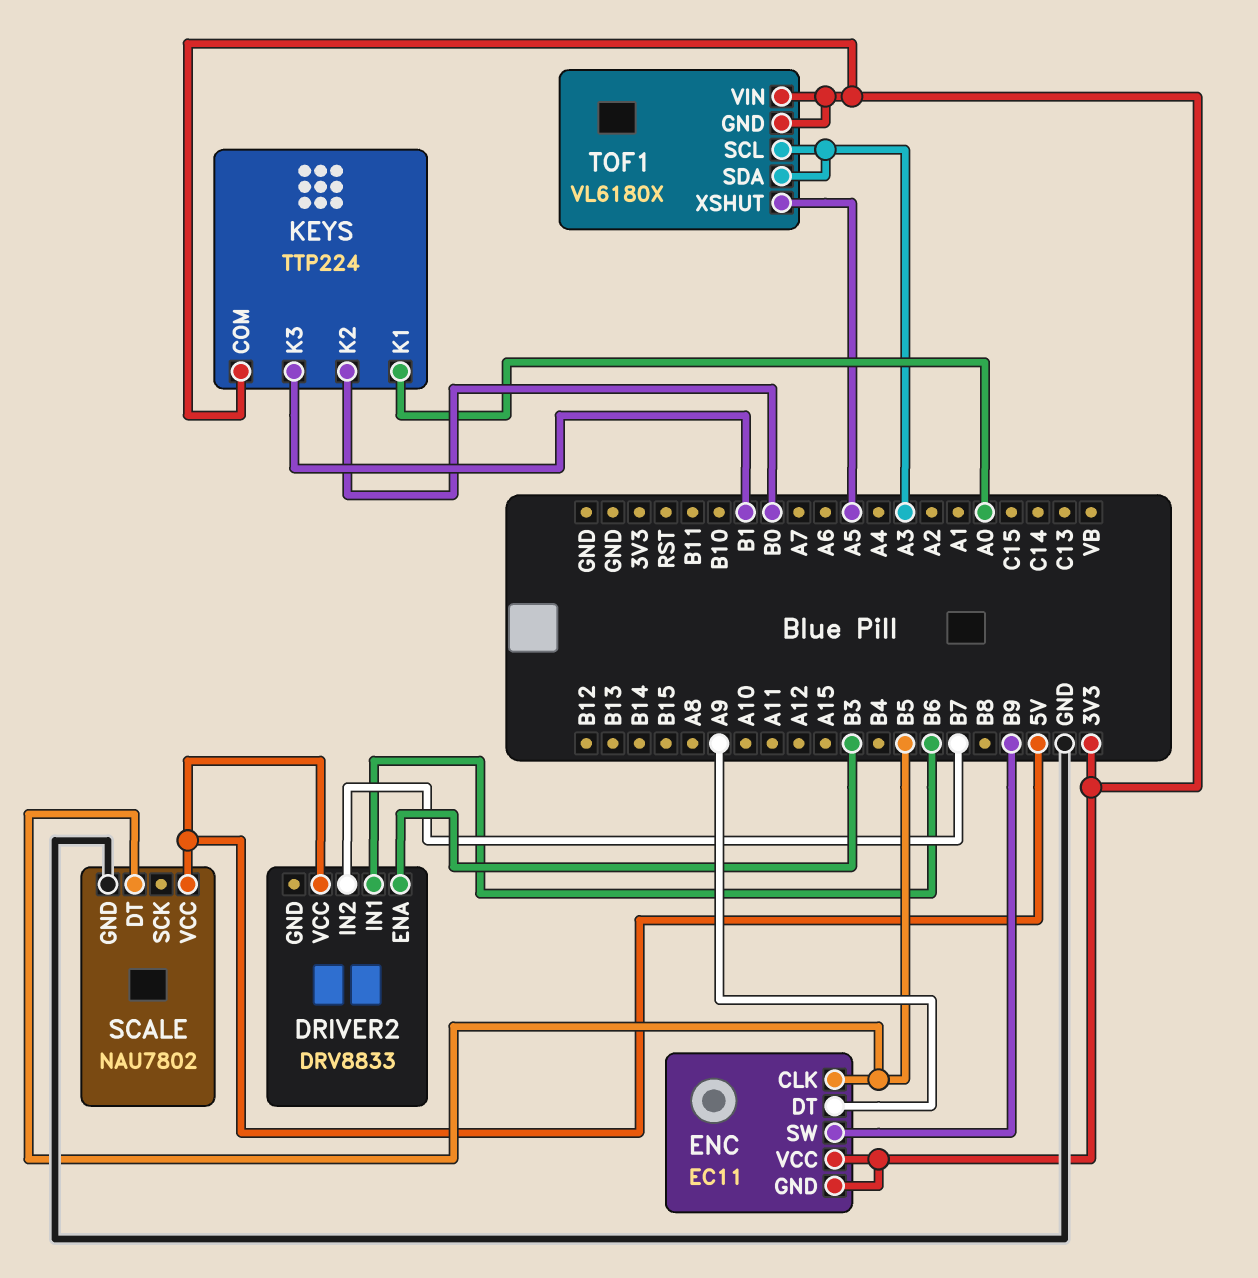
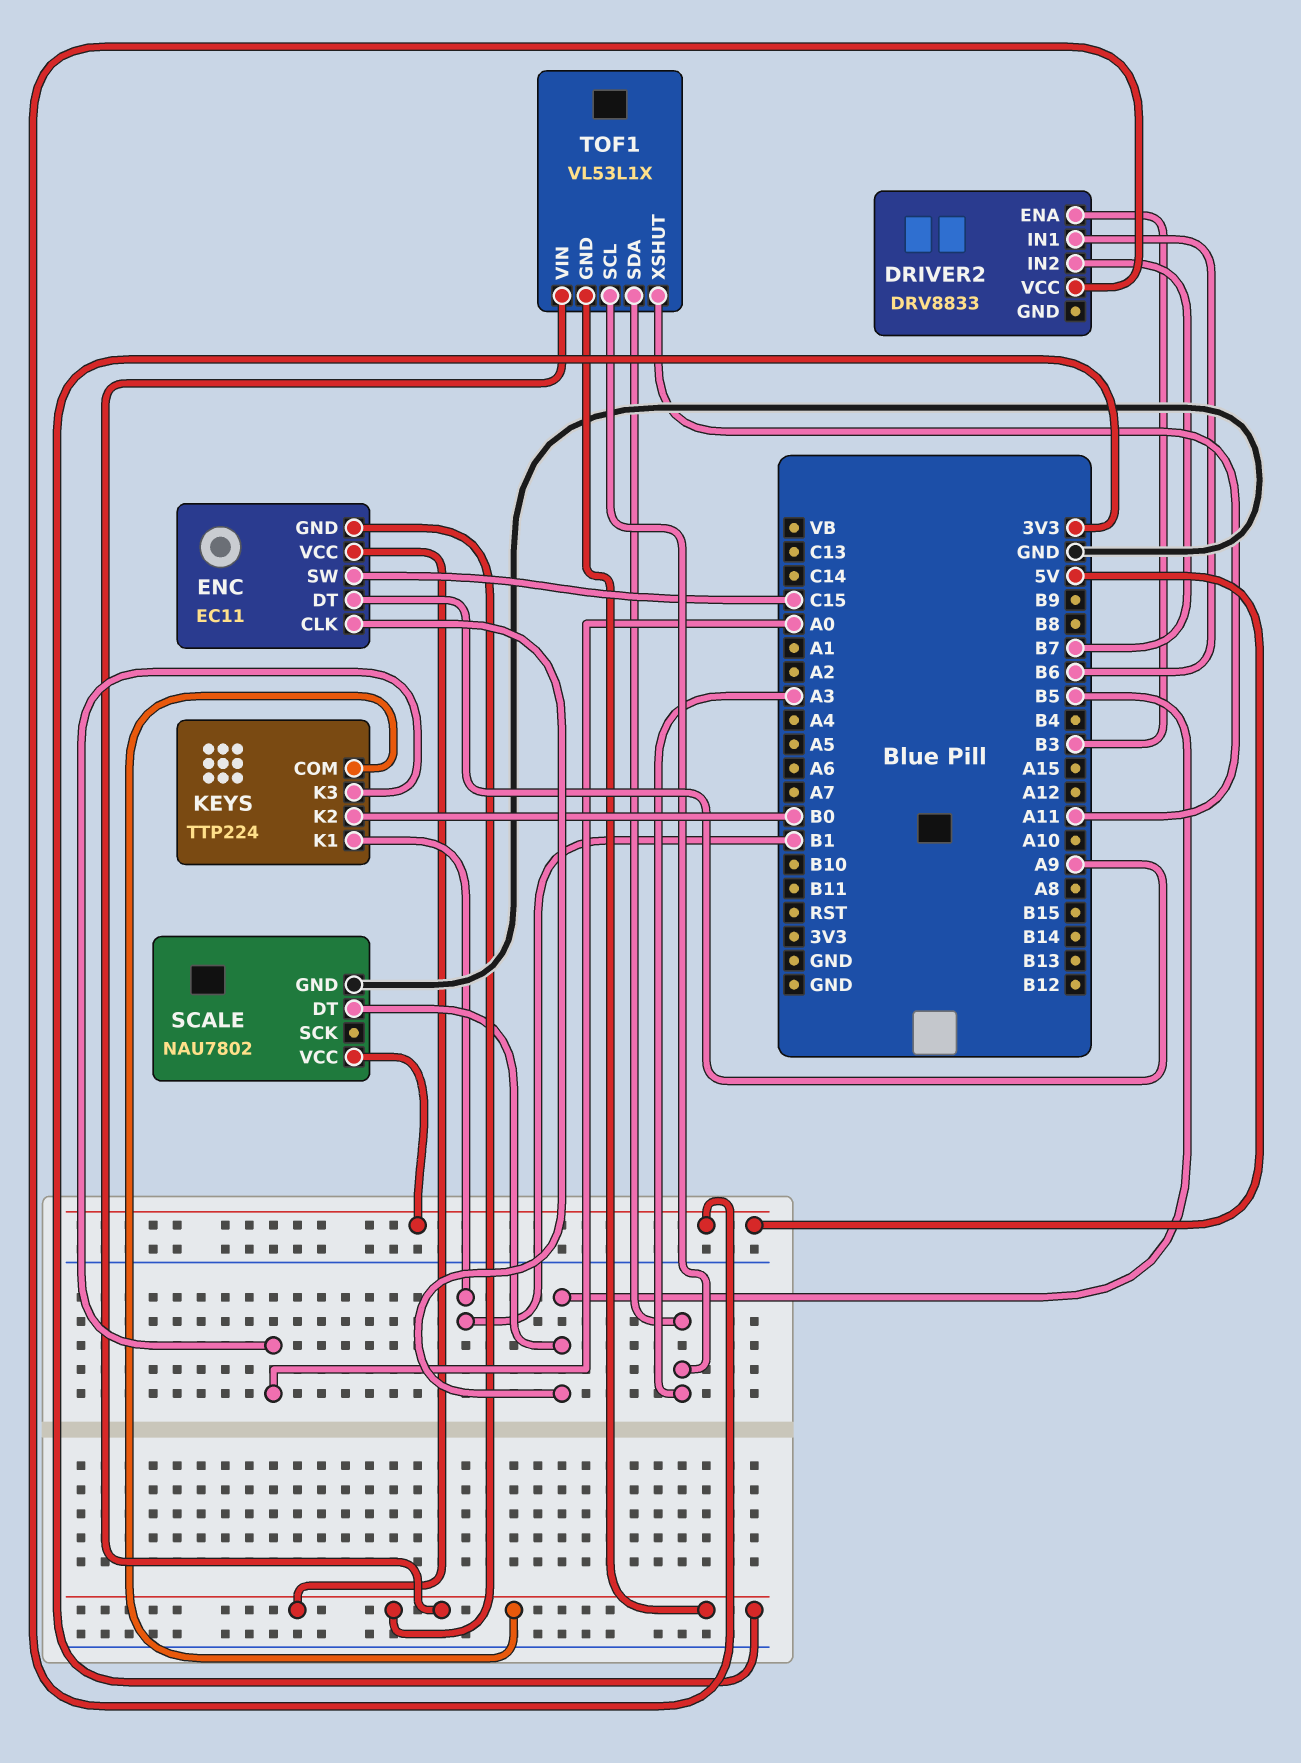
ENC pin SW: B9 -> C15
KEYS pin K1: A0 -> B1
KEYS pin K3: B1 -> A0
TOF1: VL6180X -> VL53L1X
TOF1 pin XSHUT: A5 -> A11

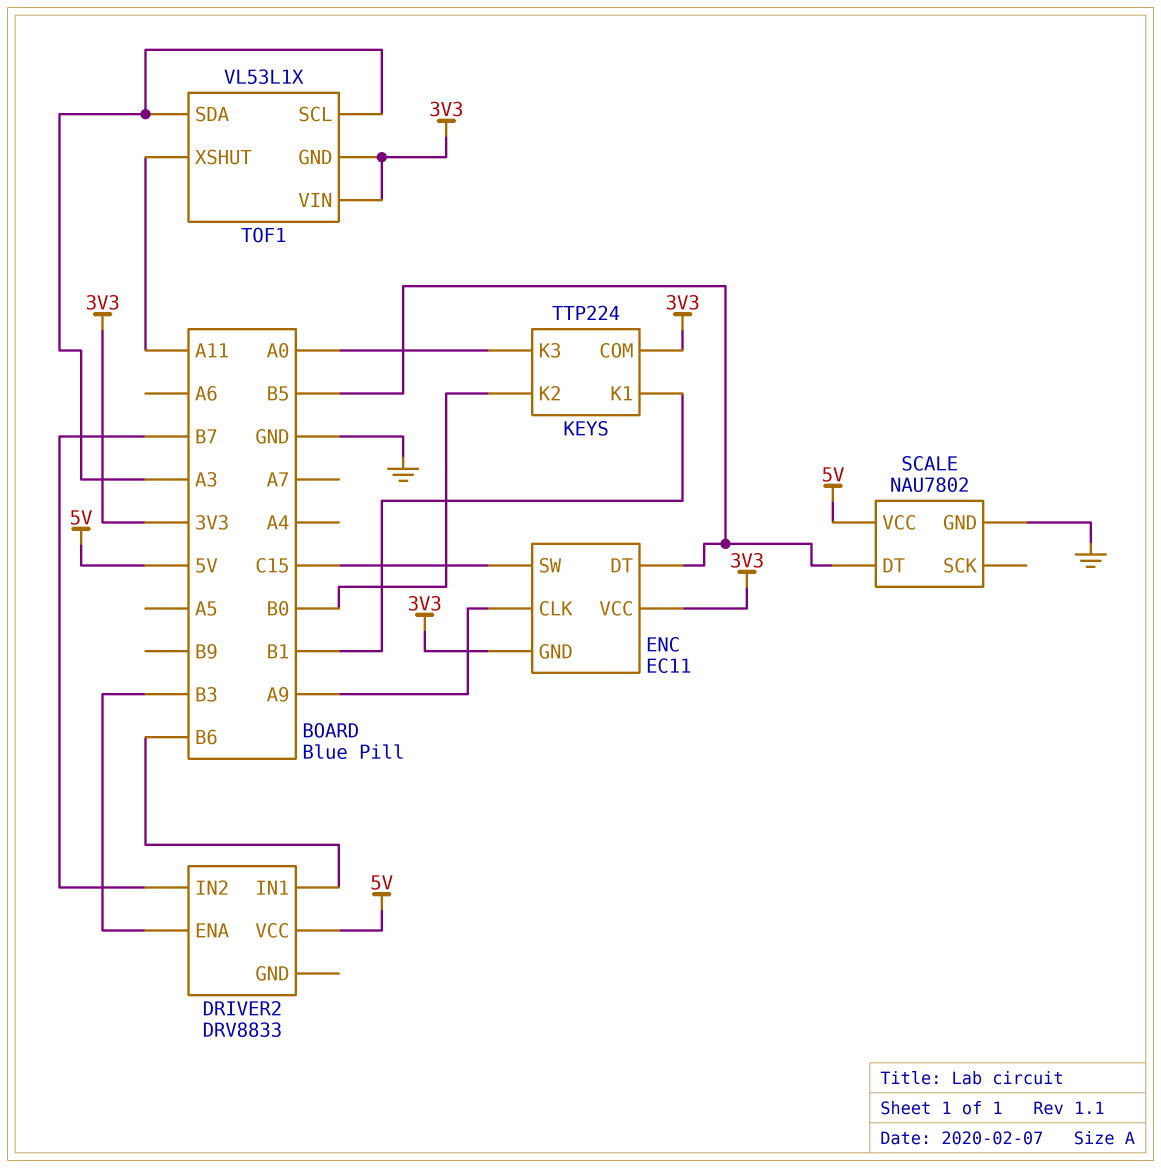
ENC pin CLK: B5 -> A9
ENC pin DT: A9 -> B5

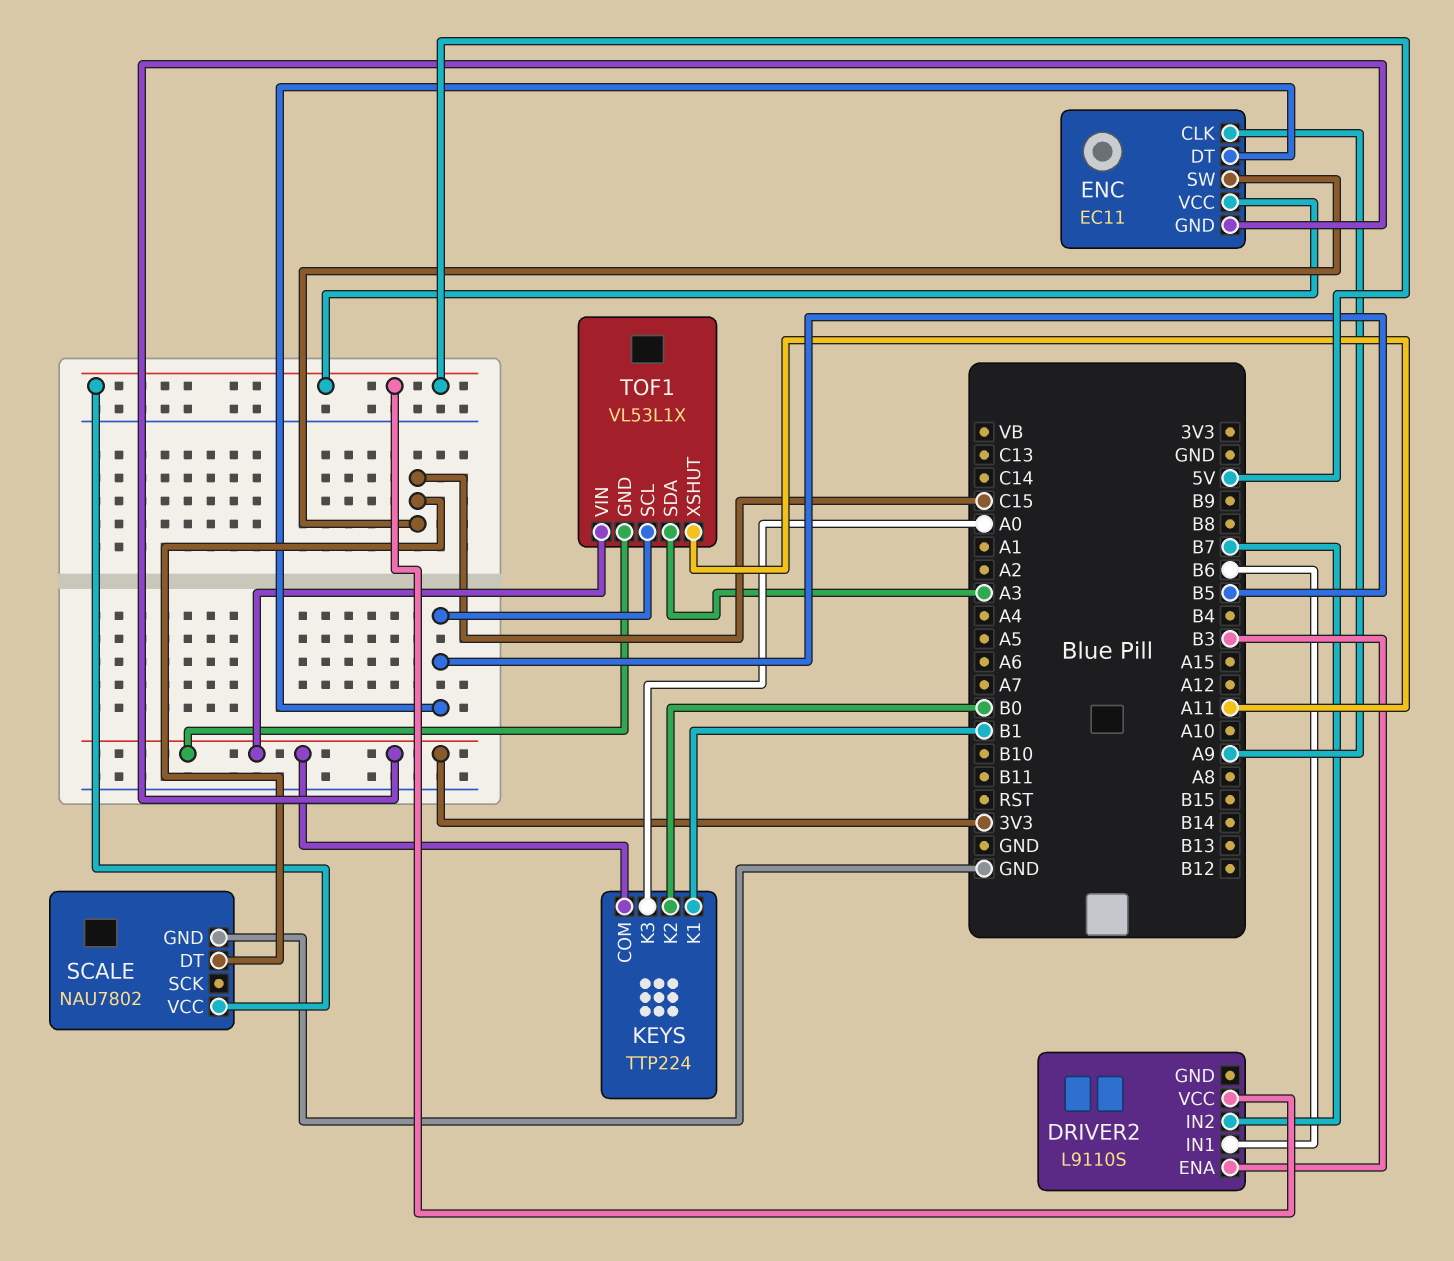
DRIVER2: DRV8833 -> L9110S
ENC pin VCC: 3V3 -> 5V
SCALE pin DT: B5 -> C15
TOF1 pin SCL: A3 -> B5

